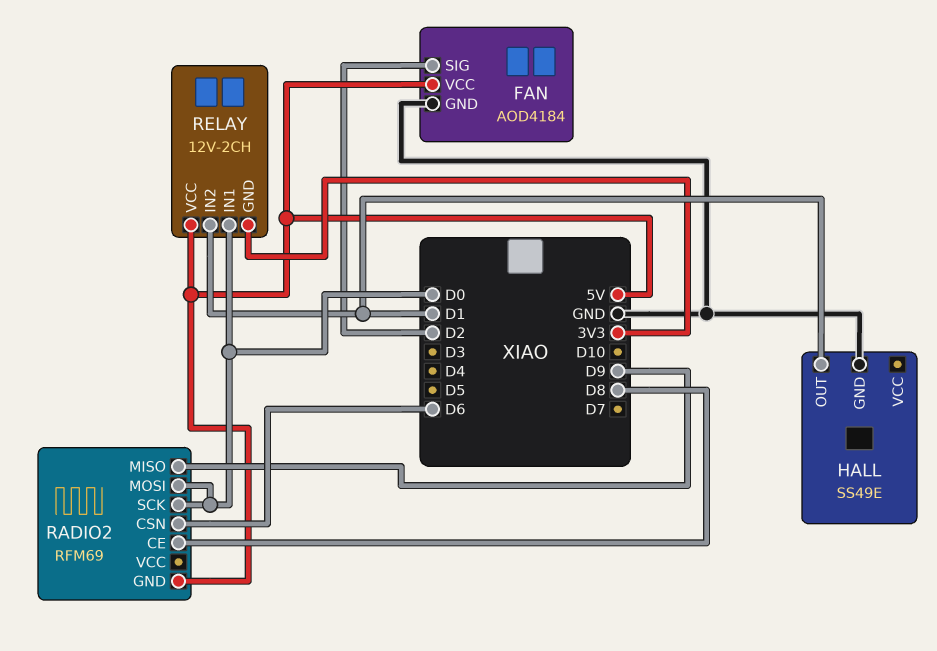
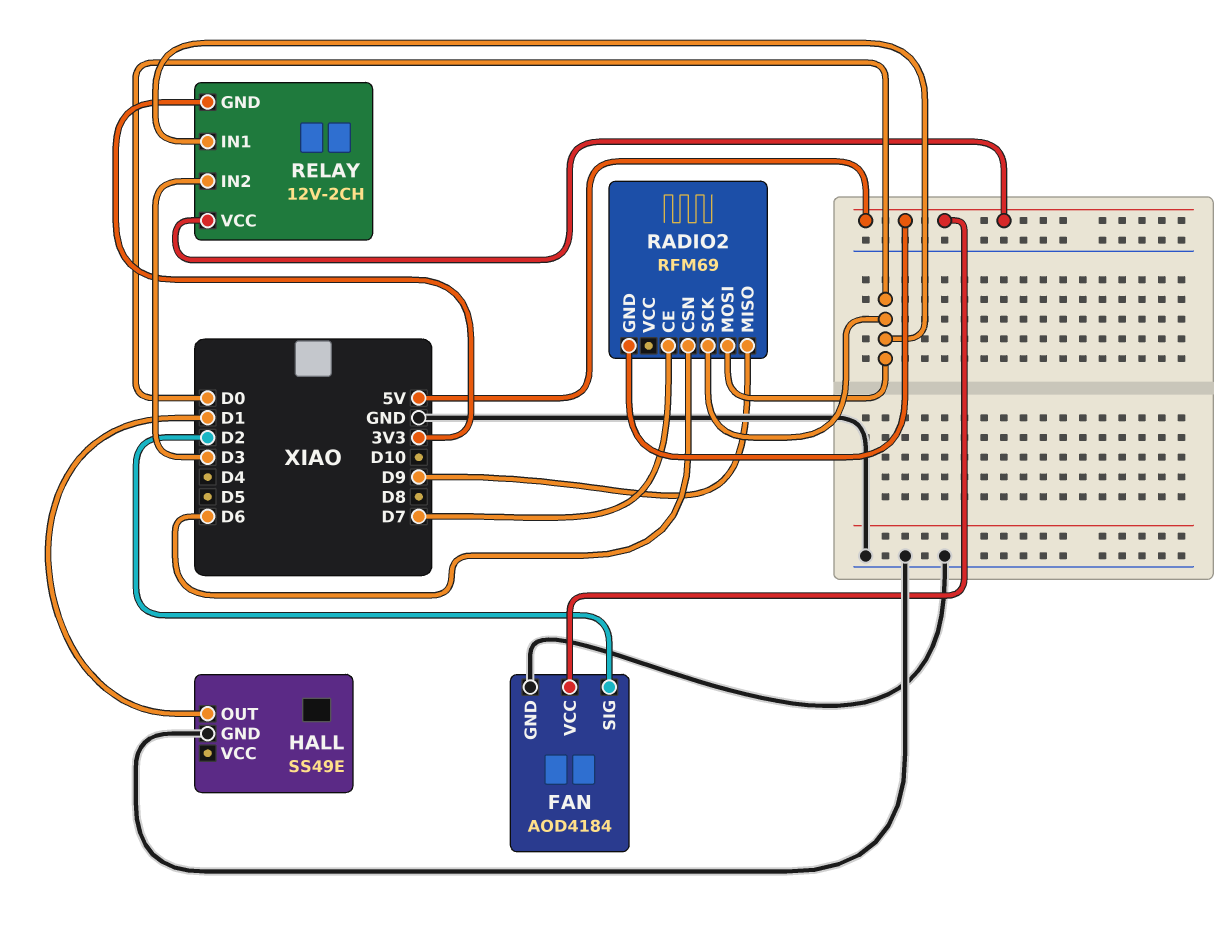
RADIO2 pin CE: D8 -> D7
RELAY pin IN2: D1 -> D3

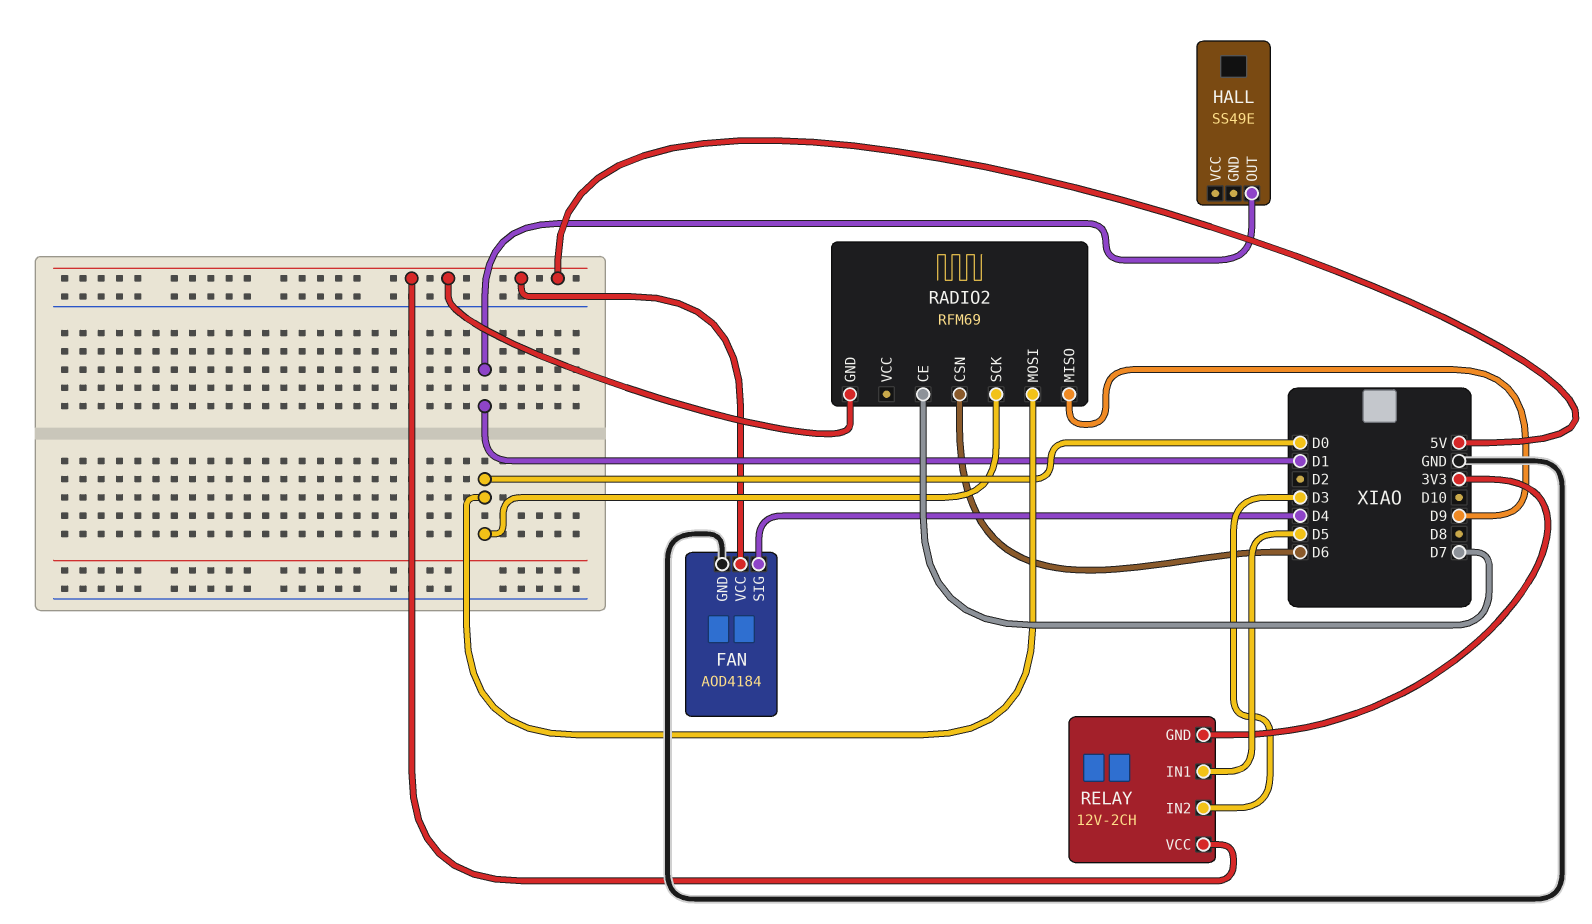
FAN pin SIG: D2 -> D4
HALL pin GND: GND -> none
RELAY pin IN1: D0 -> D5

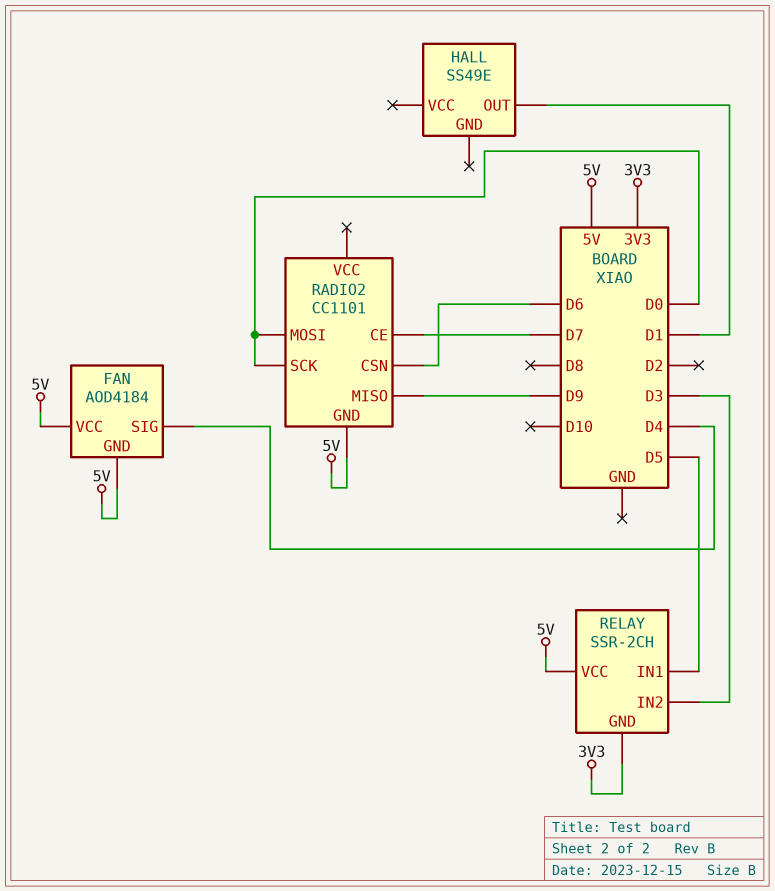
FAN pin GND: GND -> 5V
RADIO2: RFM69 -> CC1101
RELAY: 12V-2CH -> SSR-2CH

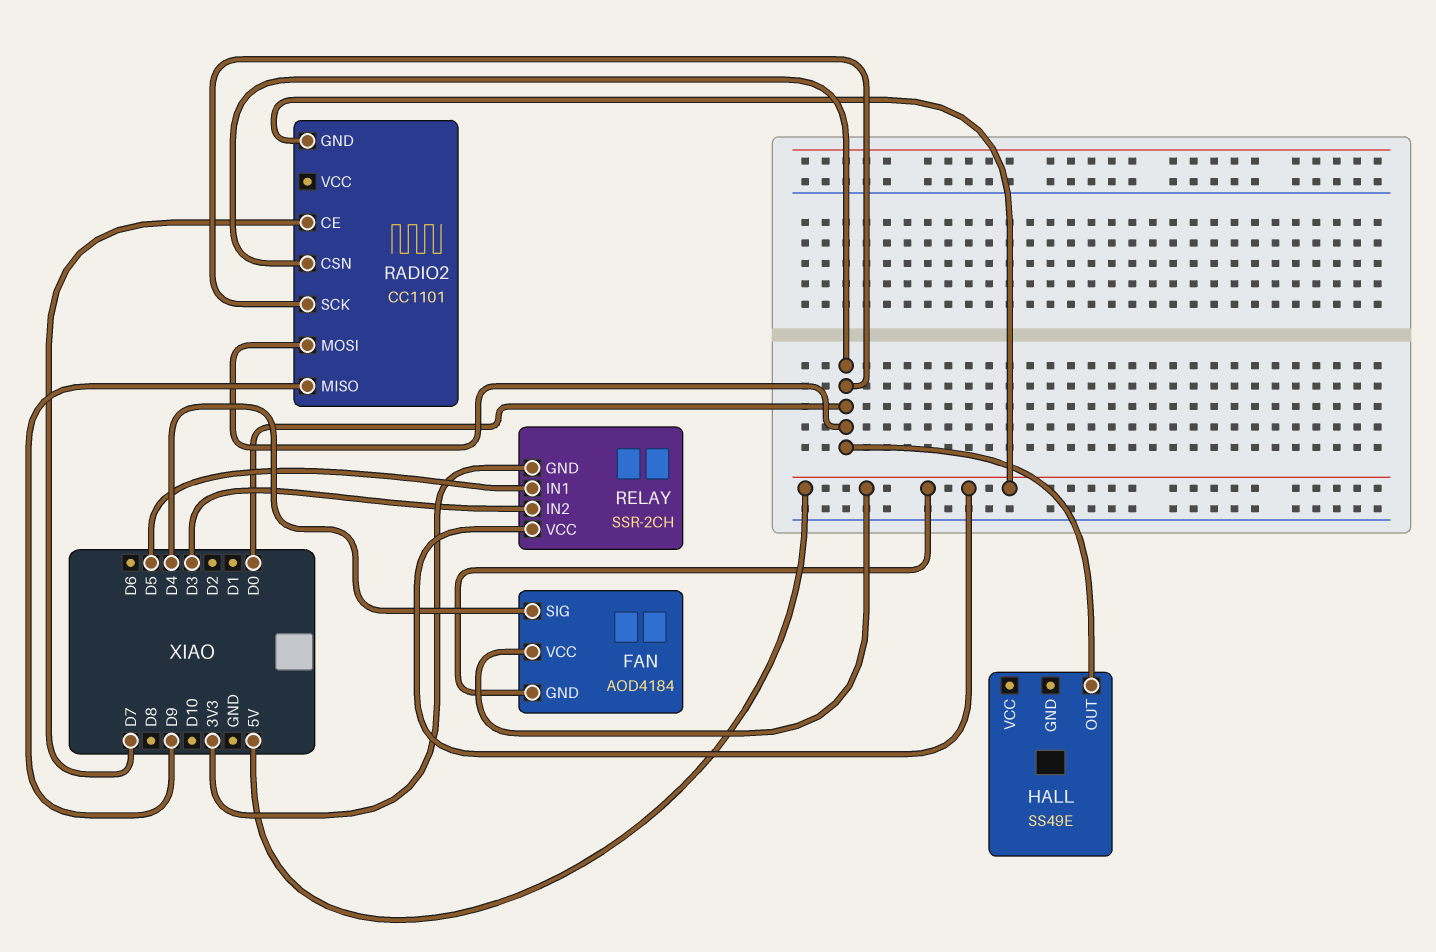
HALL pin OUT: D1 -> D0
RADIO2 pin CSN: D6 -> D0

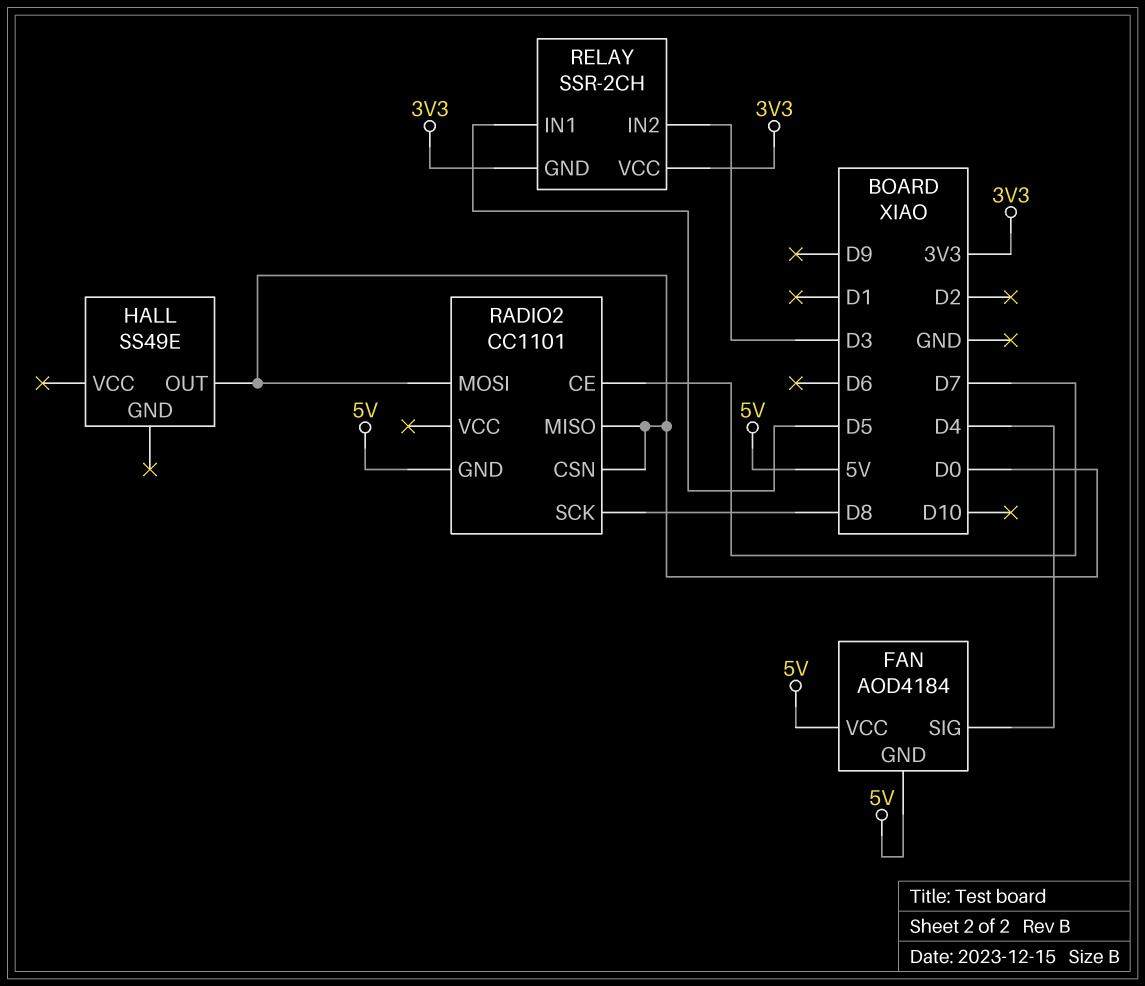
RADIO2 pin MISO: D9 -> D0
RADIO2 pin SCK: D0 -> D8
RELAY pin VCC: 5V -> 3V3

